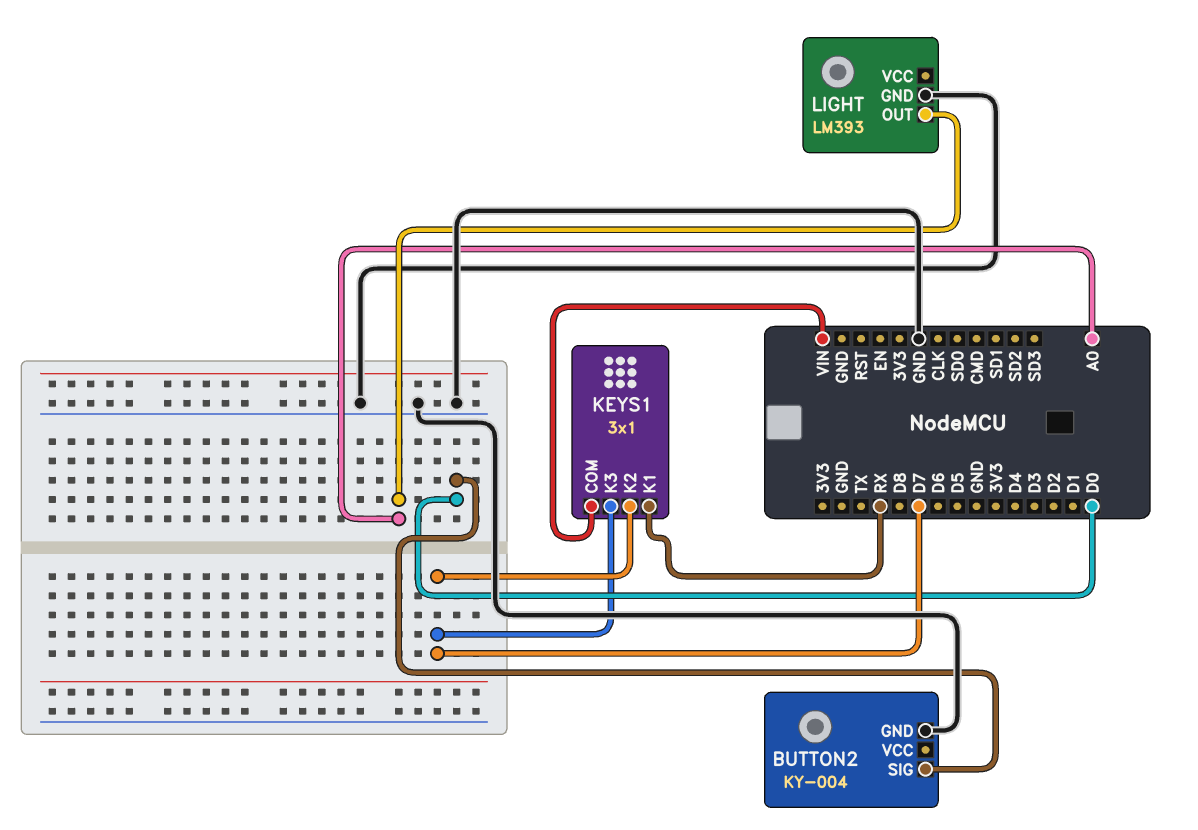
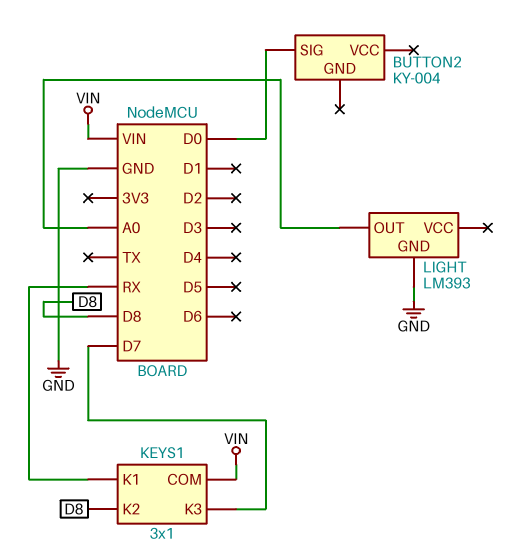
BUTTON2 pin GND: GND -> none
KEYS1 pin K2: D7 -> D8

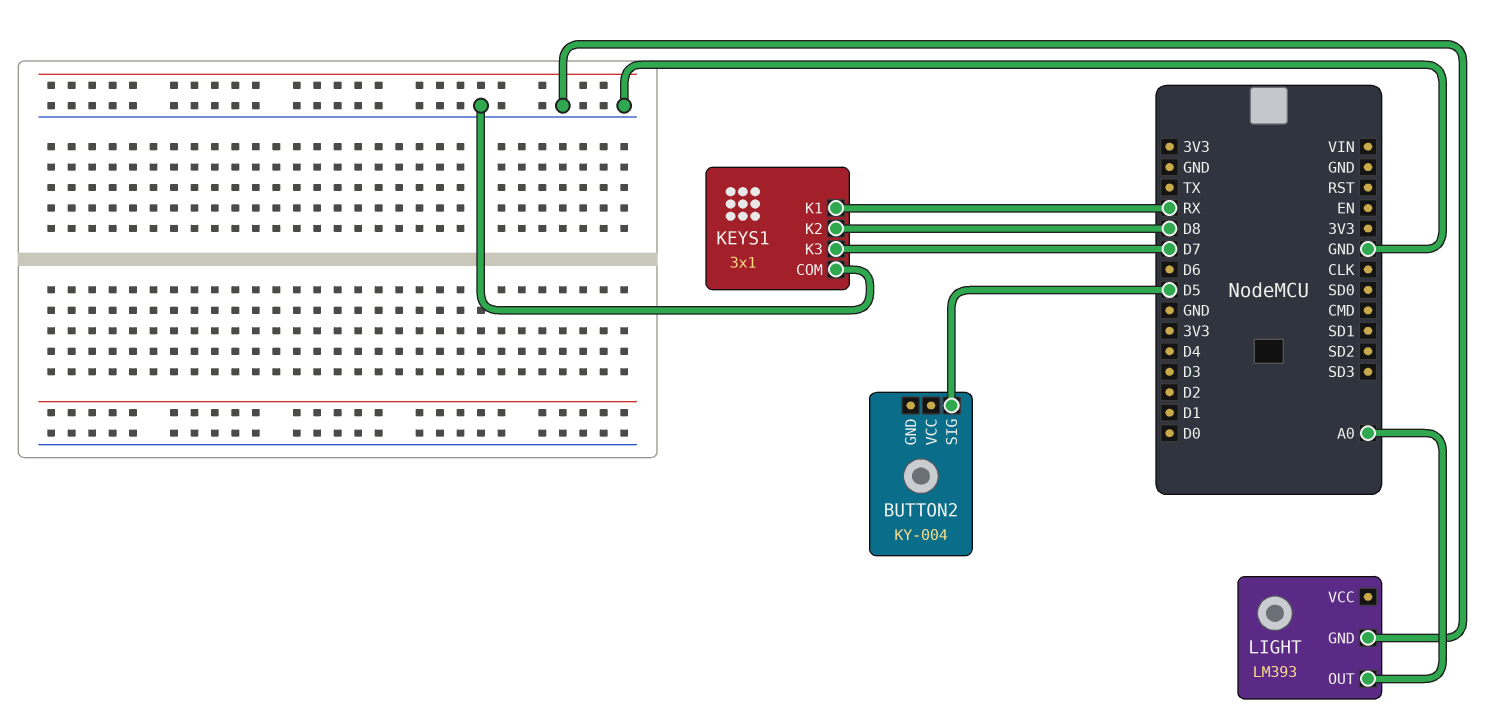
BUTTON2 pin SIG: D0 -> D5
KEYS1 pin COM: VIN -> GND

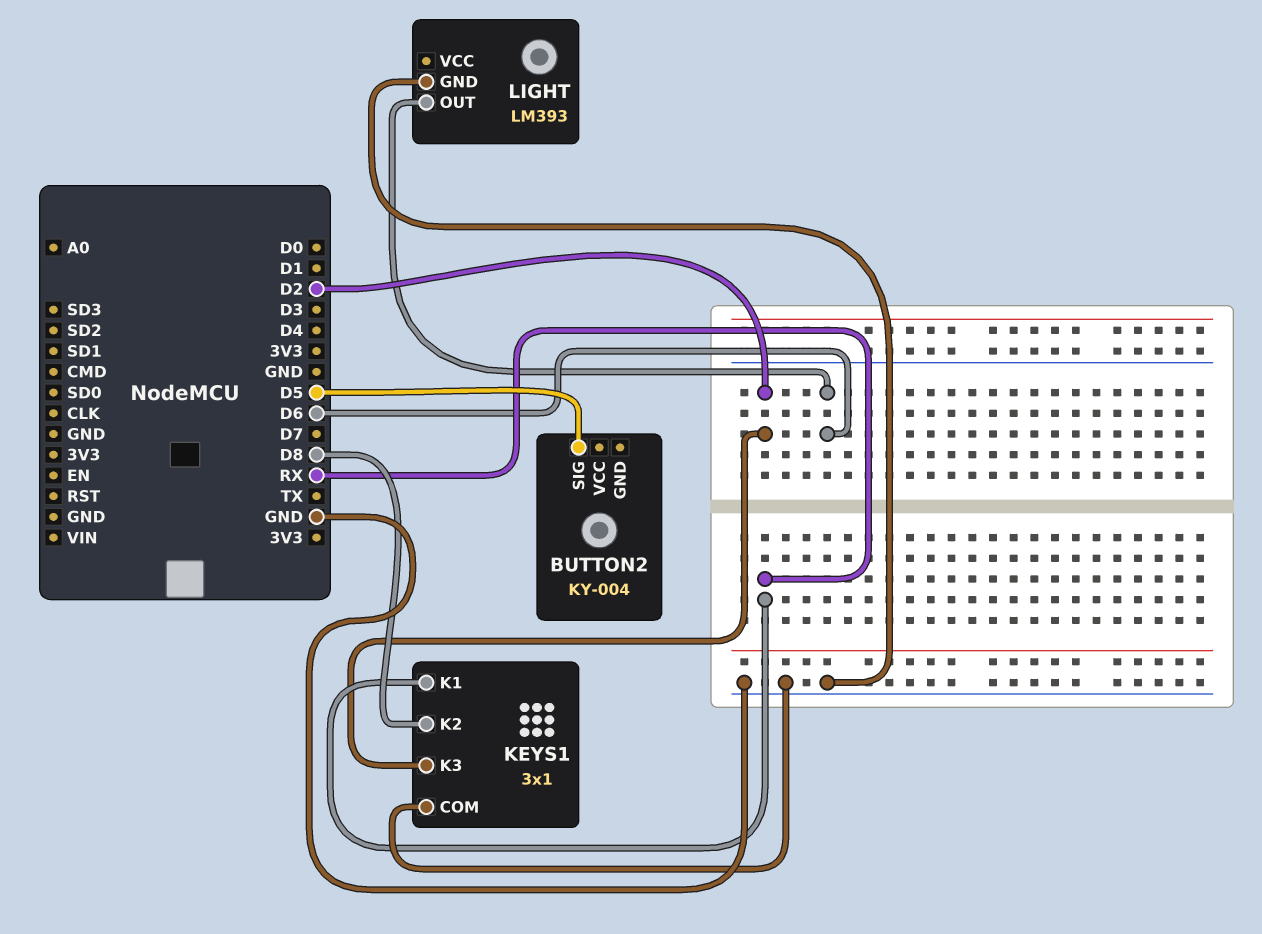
KEYS1 pin K3: D7 -> D2
LIGHT pin OUT: A0 -> D6

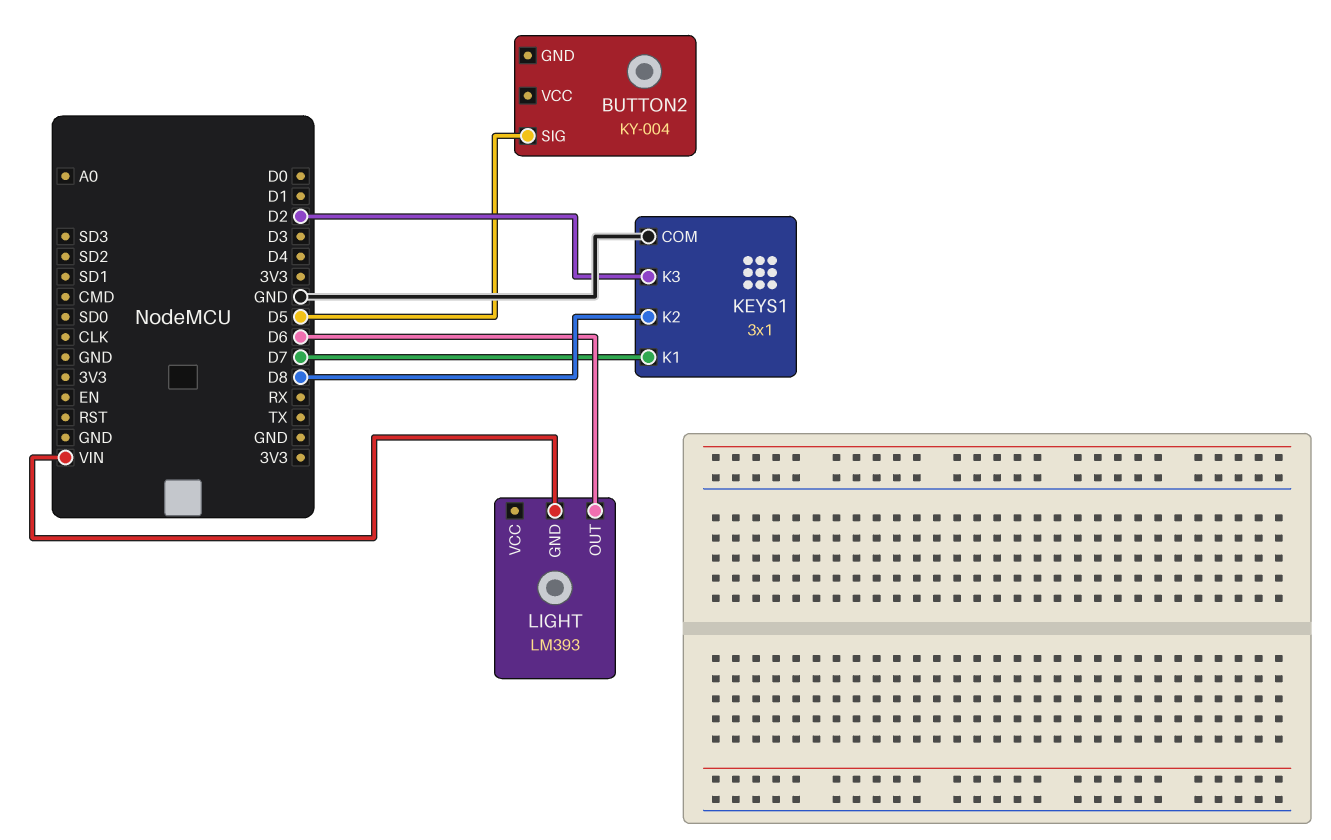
KEYS1 pin K1: RX -> D7
LIGHT pin GND: GND -> VIN

